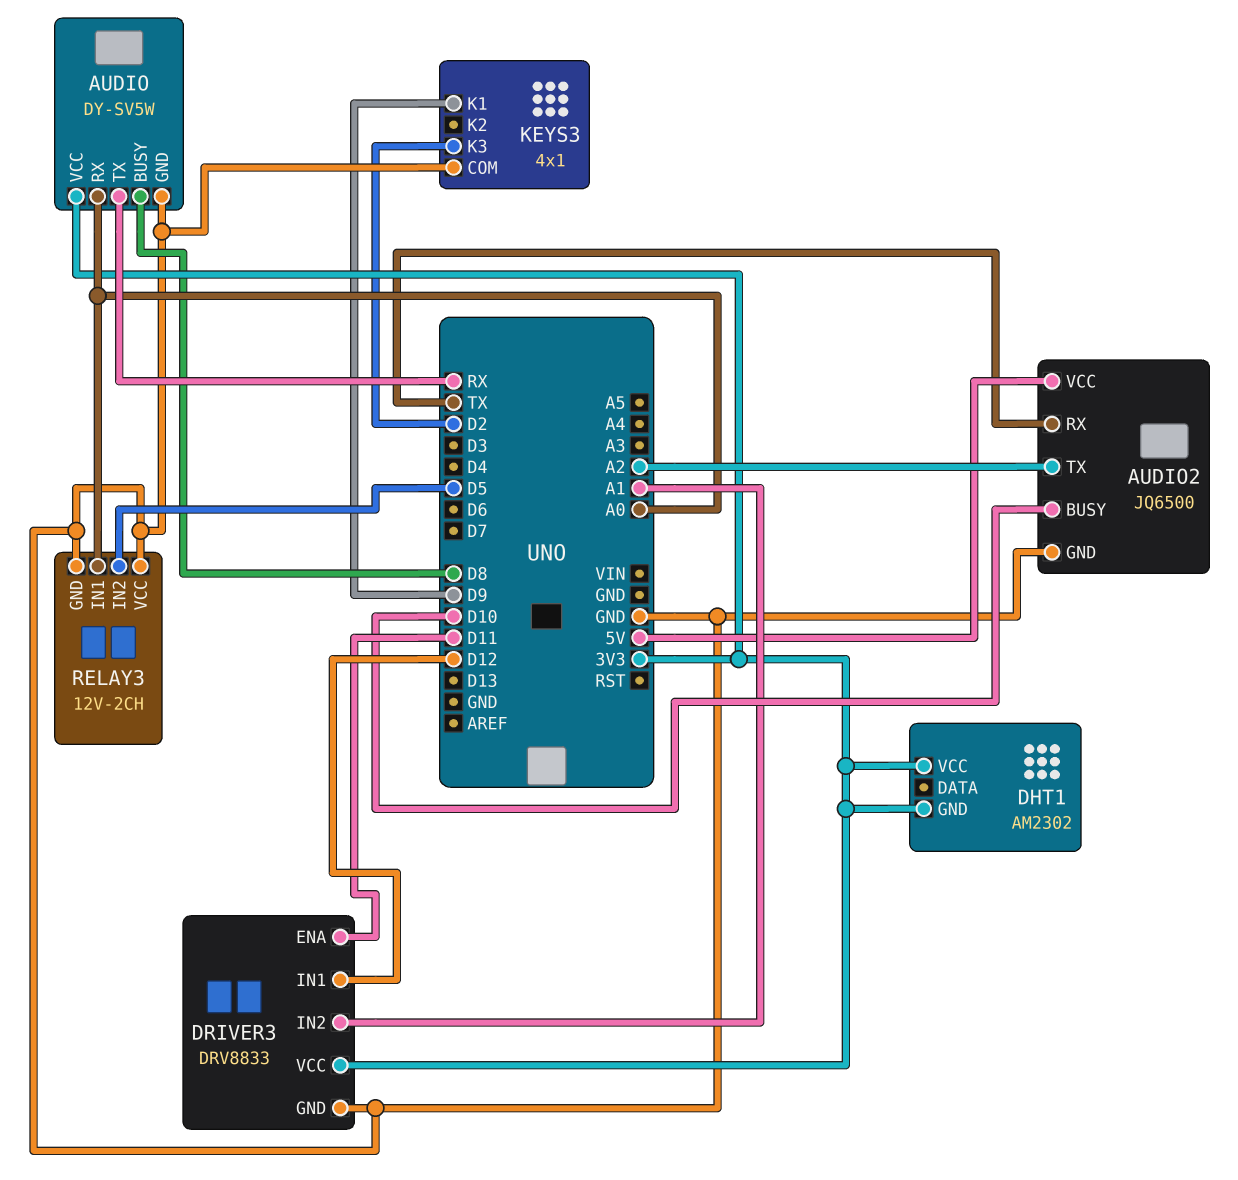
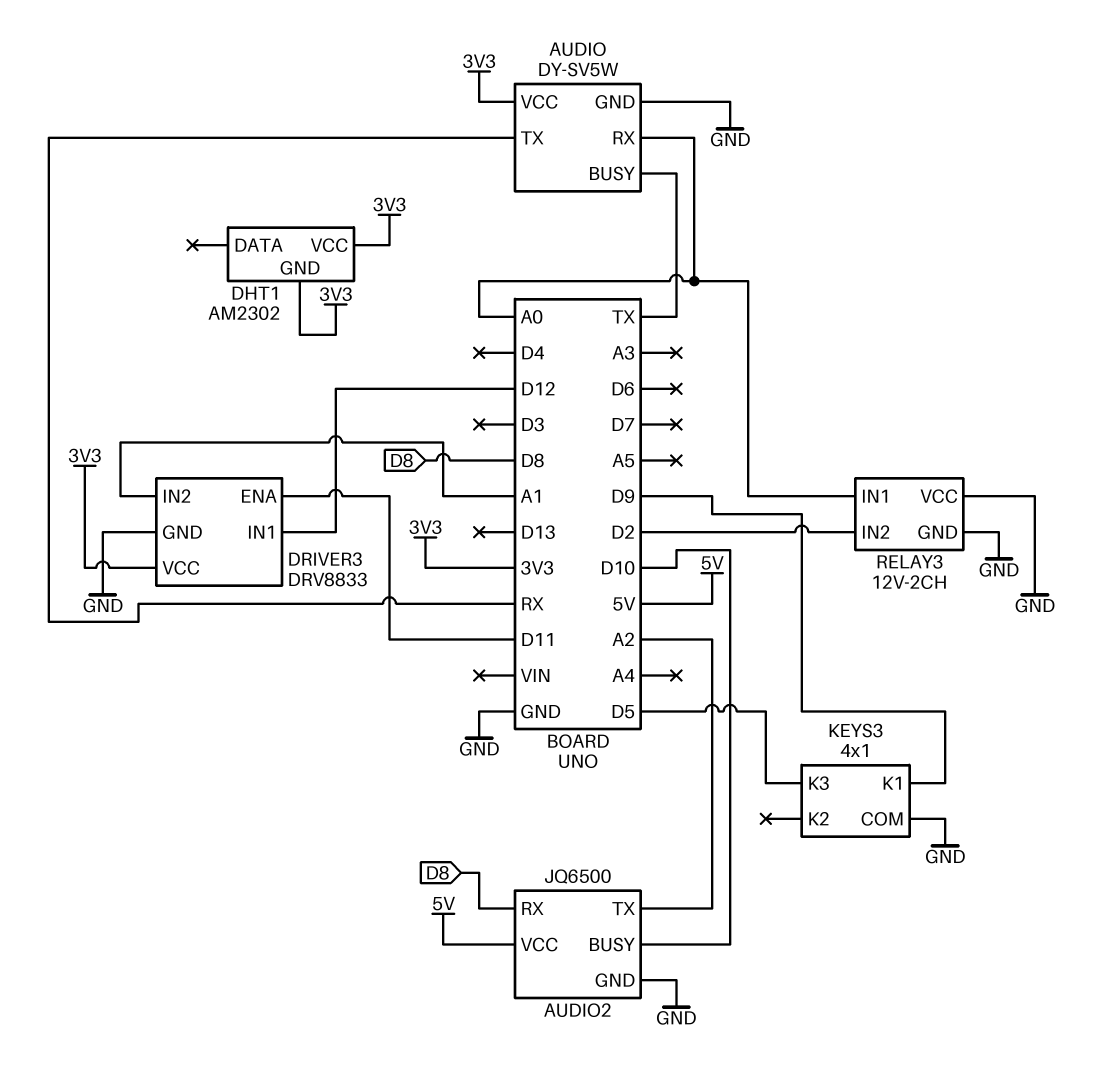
AUDIO pin BUSY: D8 -> TX
AUDIO2 pin RX: TX -> D8
KEYS3 pin K3: D2 -> D5
RELAY3 pin IN2: D5 -> D2

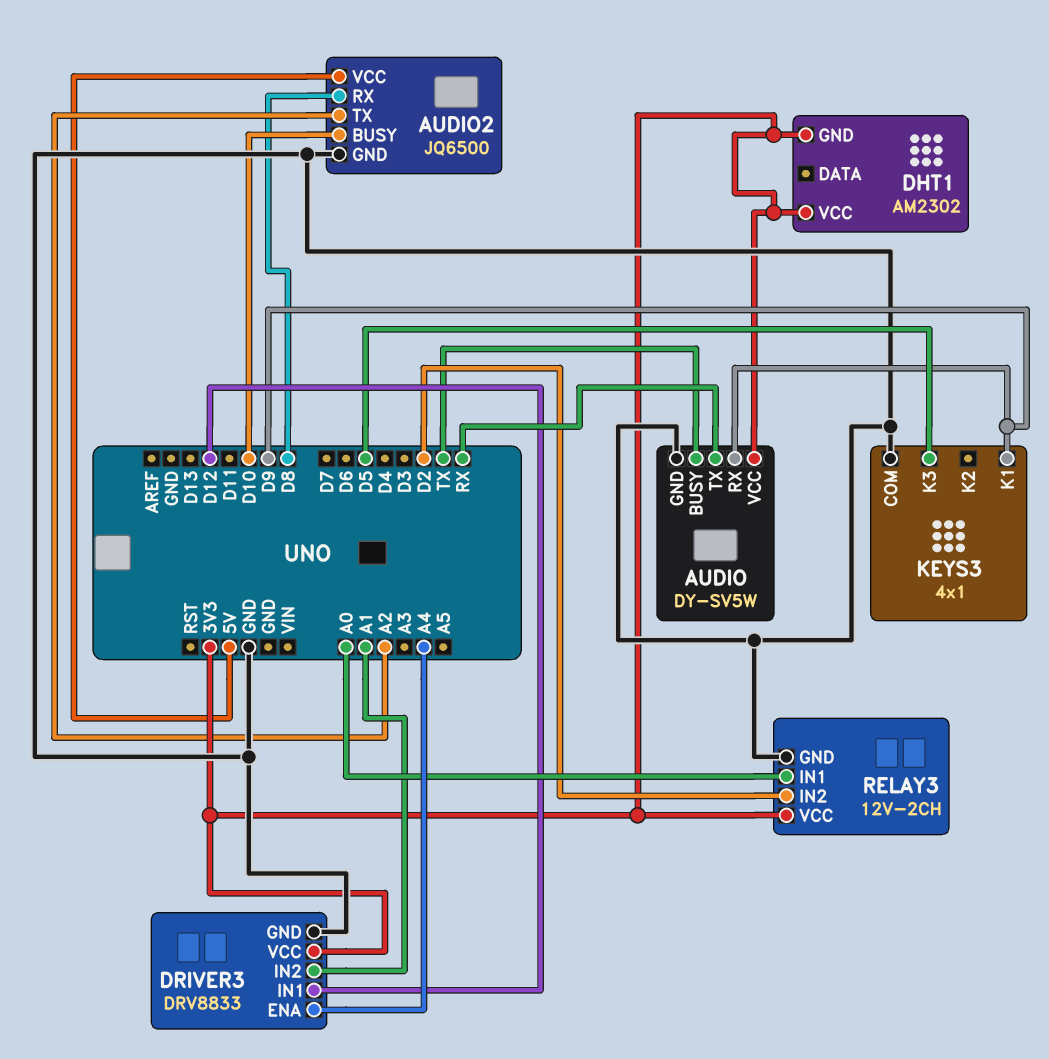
AUDIO pin RX: A0 -> D9
DRIVER3 pin ENA: D11 -> A4
RELAY3 pin VCC: GND -> 3V3

